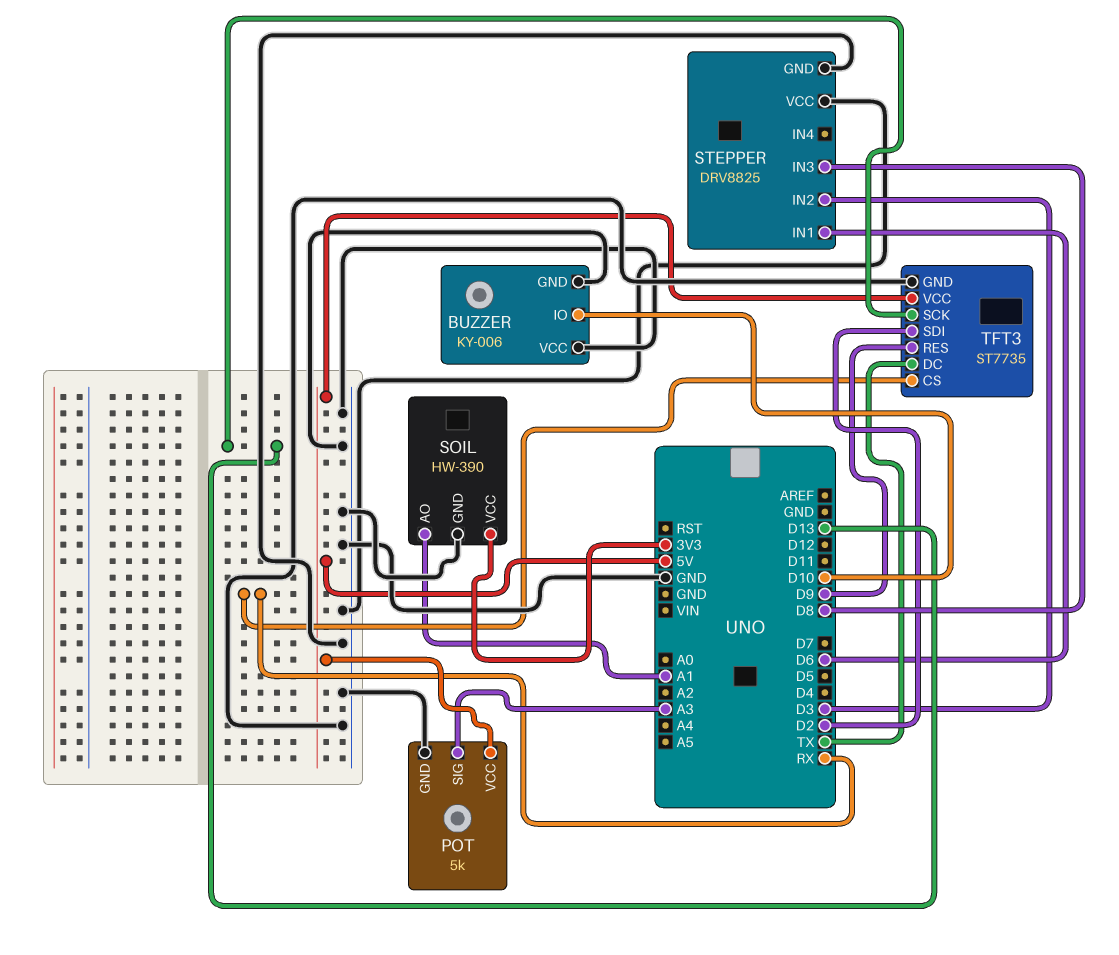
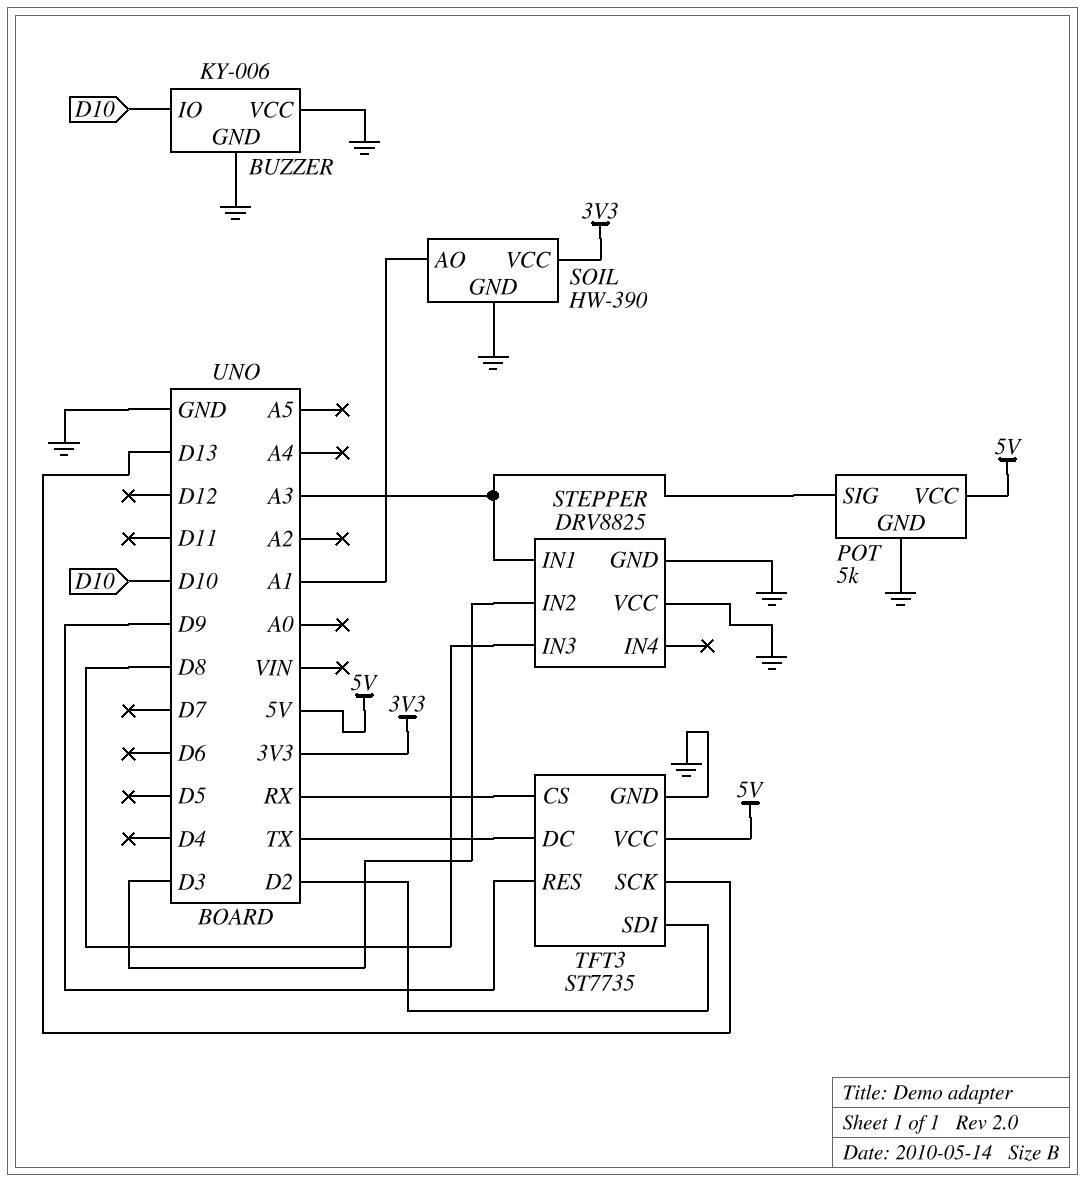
STEPPER pin IN1: D6 -> A3

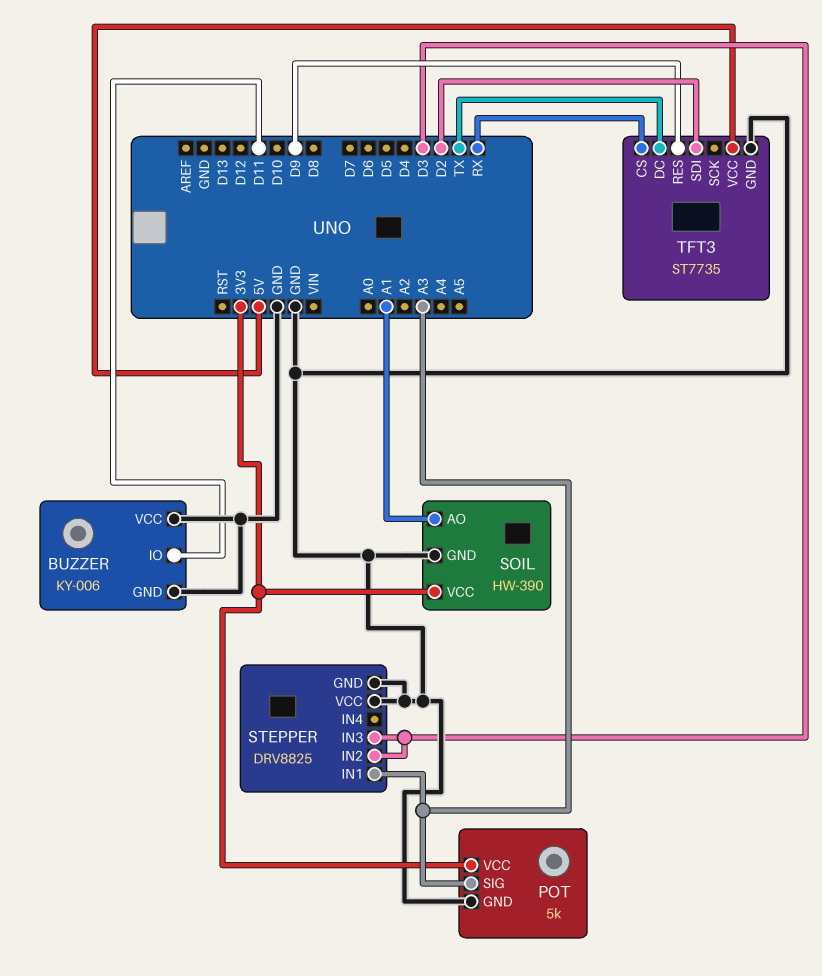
BUZZER pin IO: D10 -> D11
POT pin VCC: 5V -> 3V3
STEPPER pin IN3: D8 -> D3
TFT3 pin SCK: D13 -> none

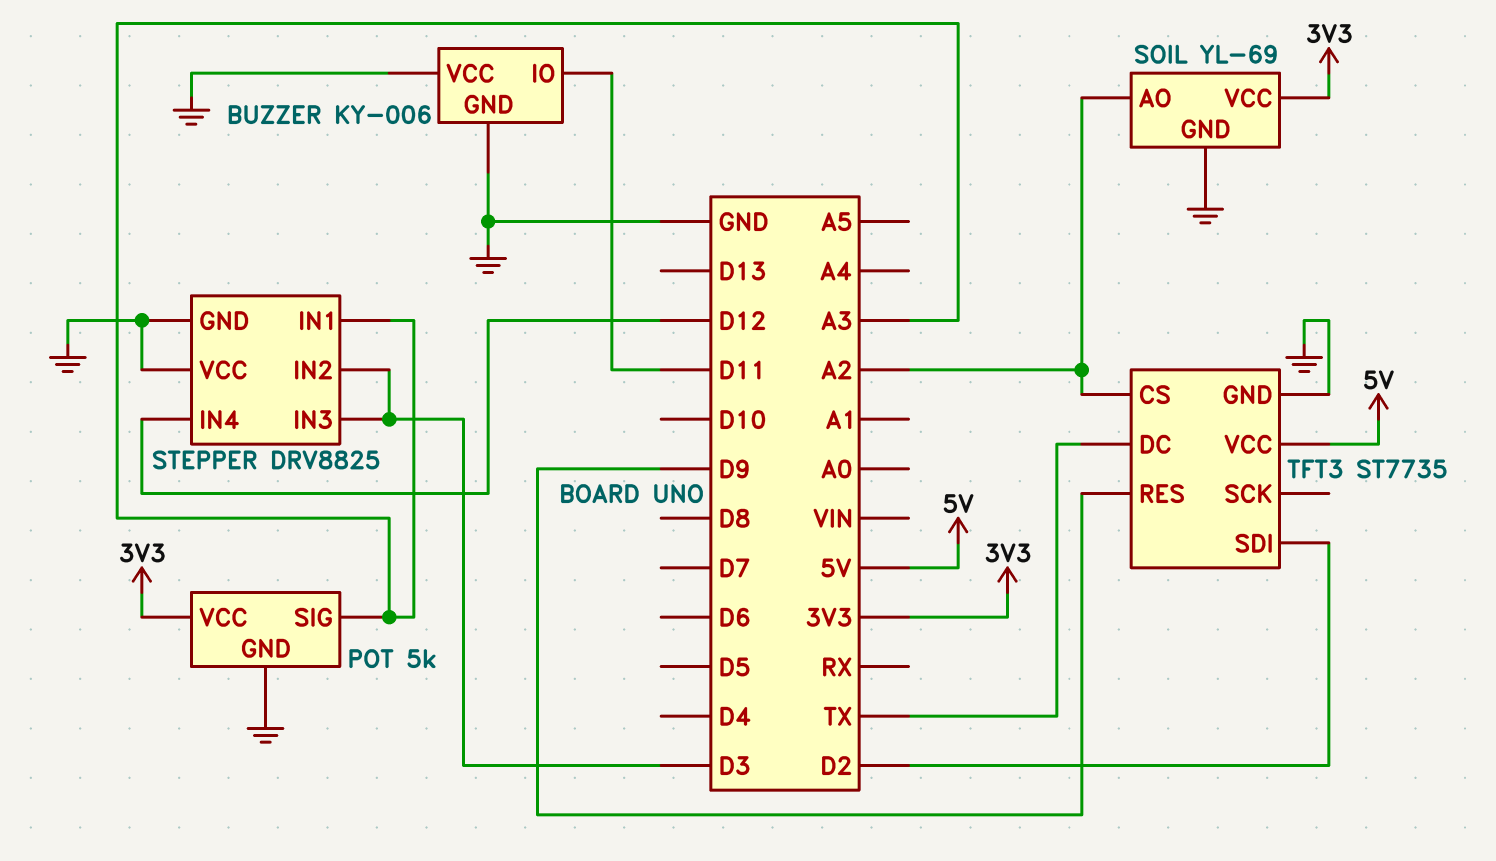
SOIL: HW-390 -> YL-69
SOIL pin AO: A1 -> A2
STEPPER pin IN4: none -> D12
TFT3 pin CS: RX -> A2

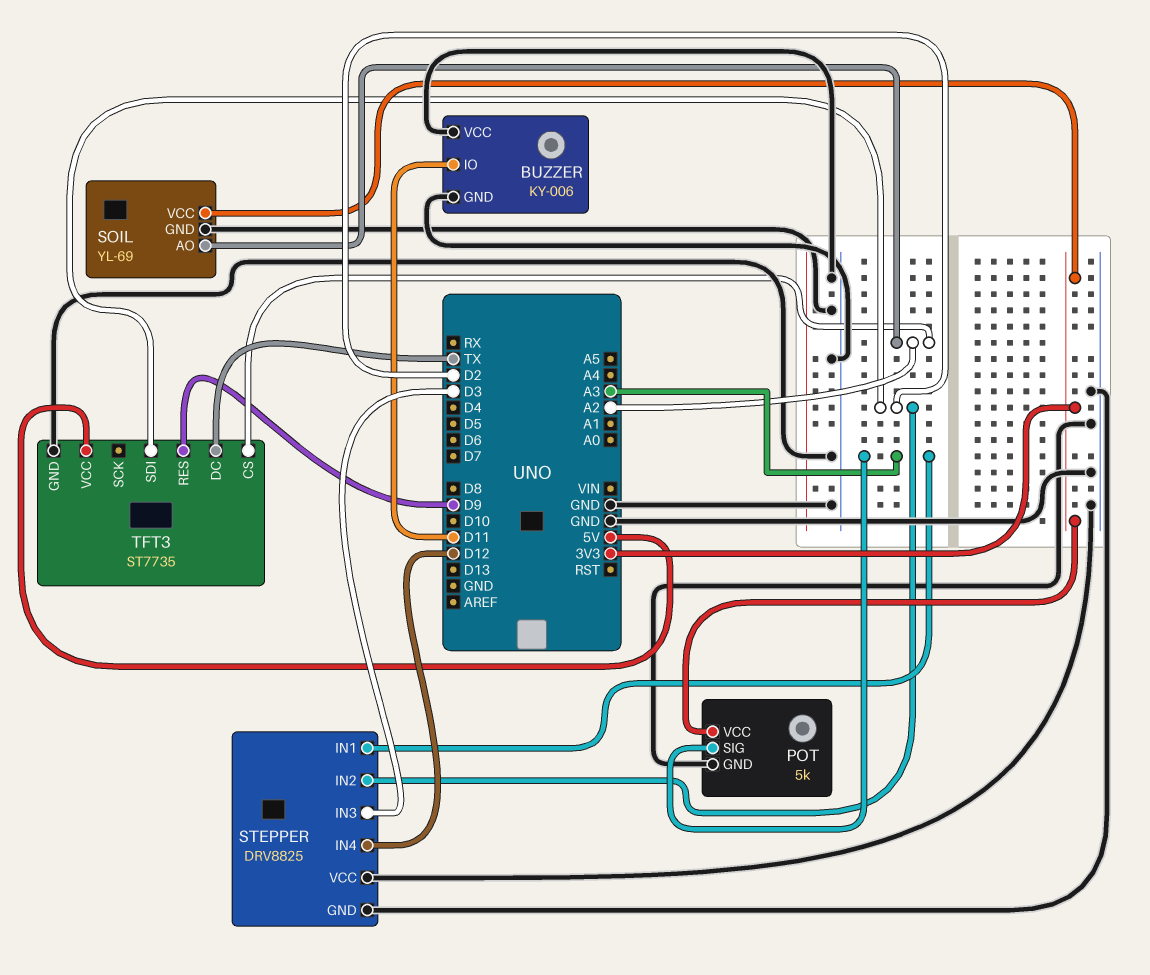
STEPPER pin IN2: D3 -> D2

